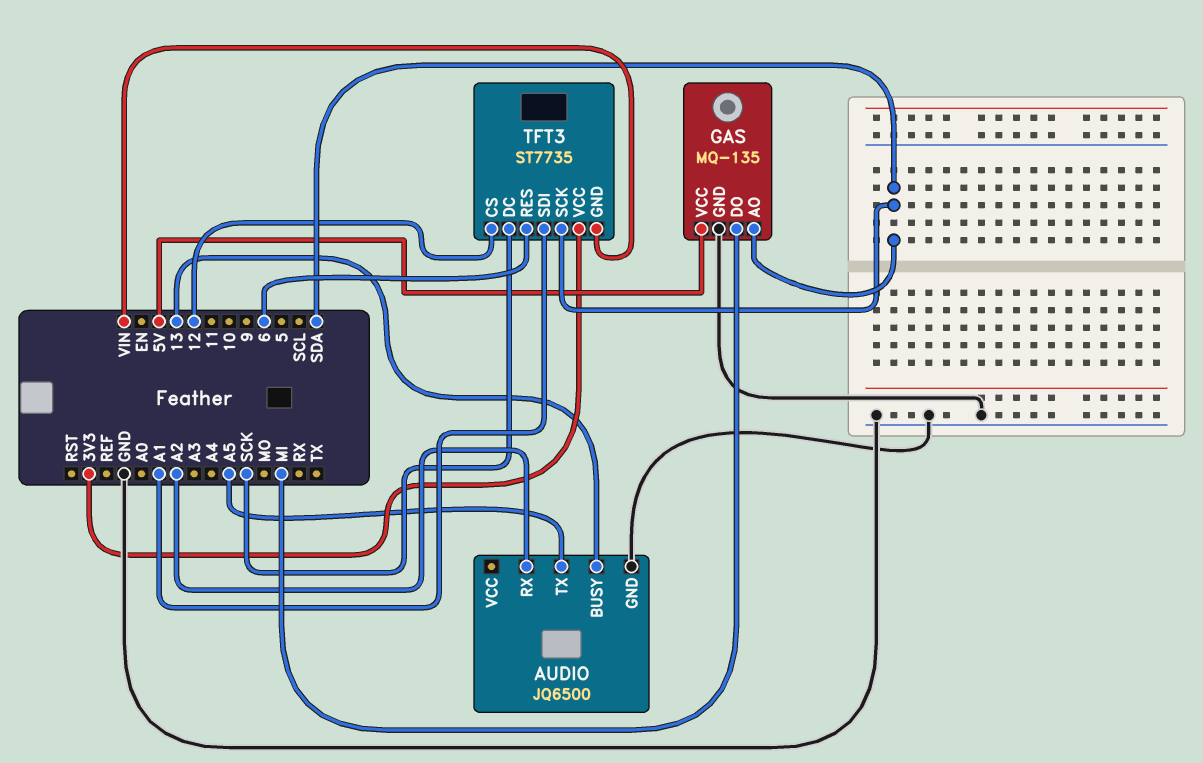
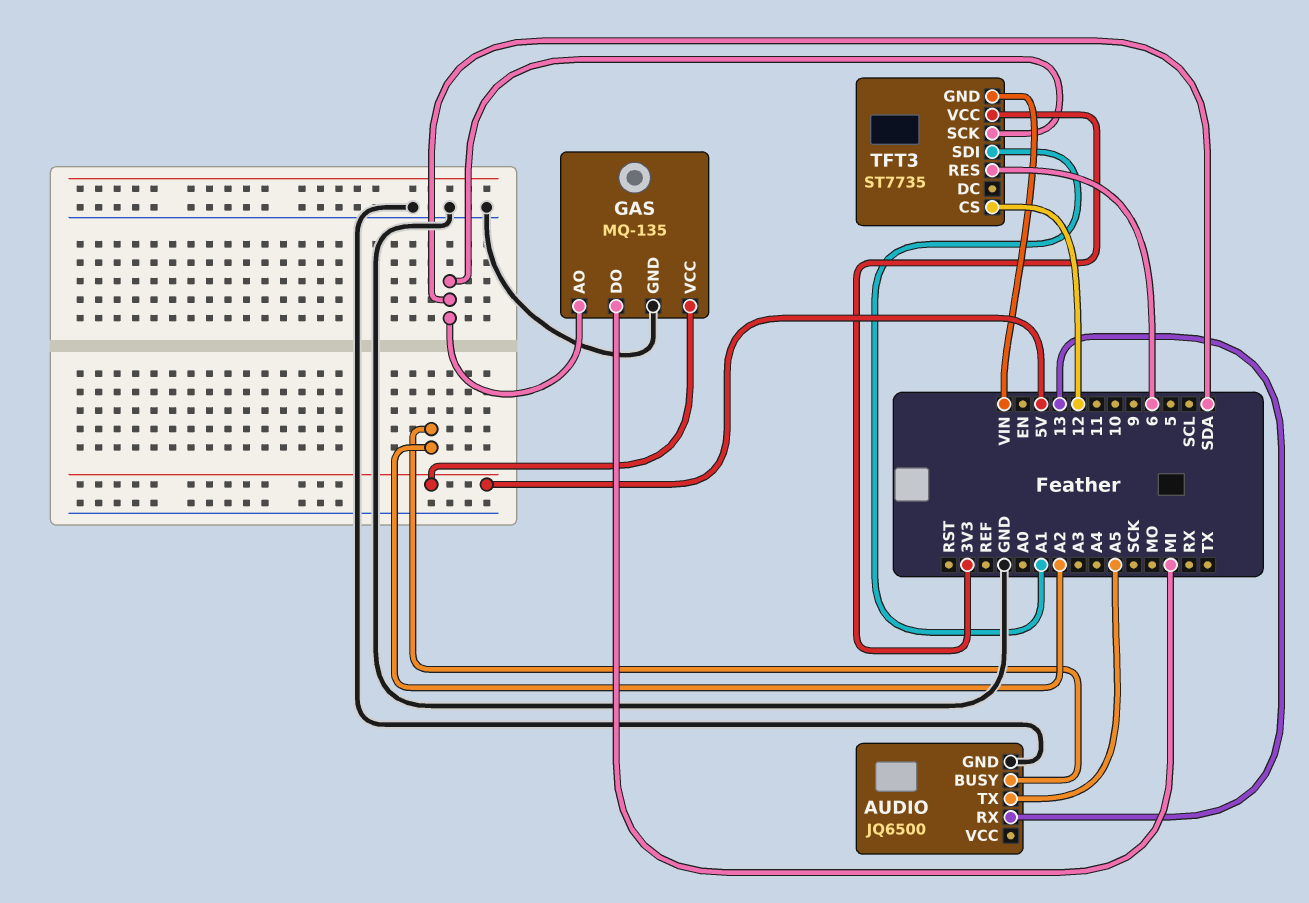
AUDIO pin BUSY: 13 -> A2
AUDIO pin RX: A2 -> 13
TFT3 pin DC: SCK -> none

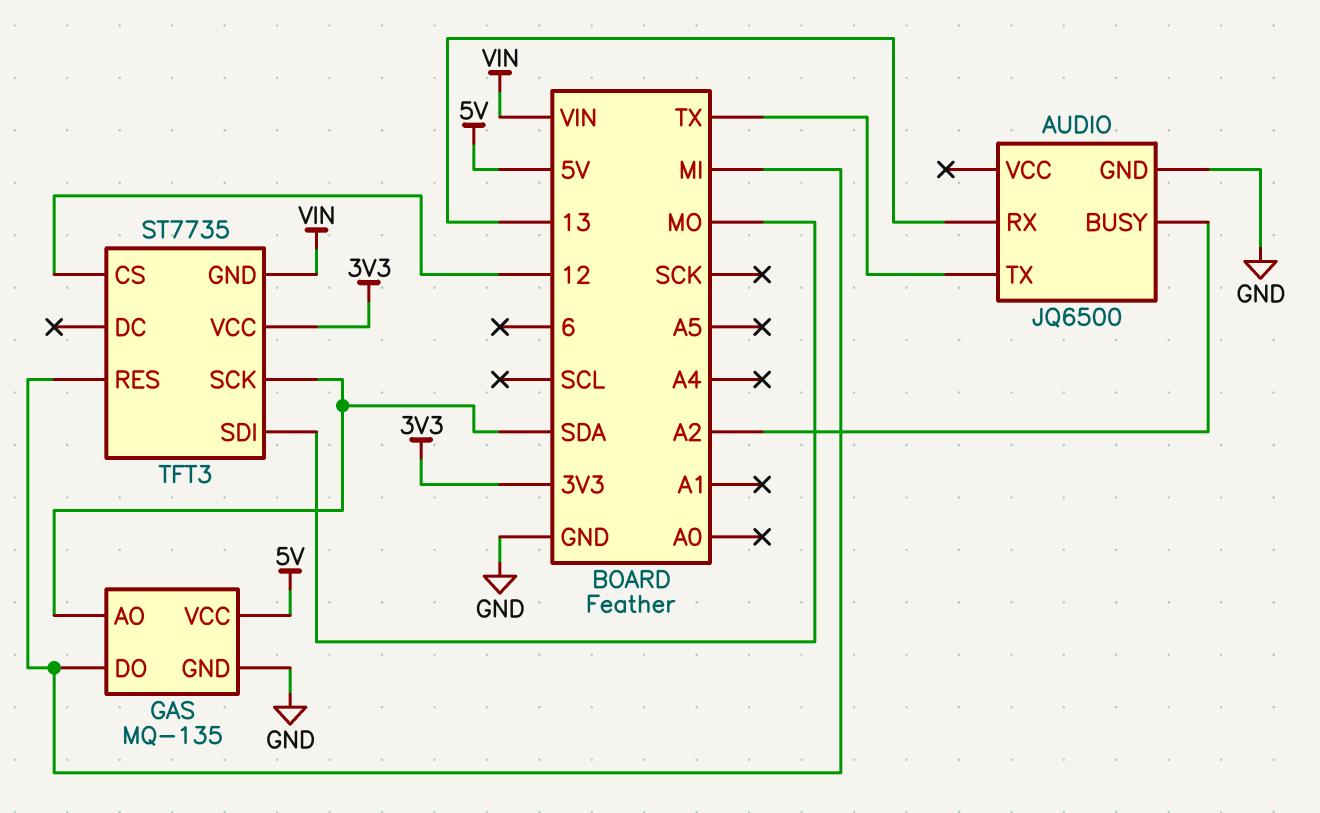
AUDIO pin TX: A5 -> TX
TFT3 pin RES: 6 -> MI
TFT3 pin SDI: A1 -> MO

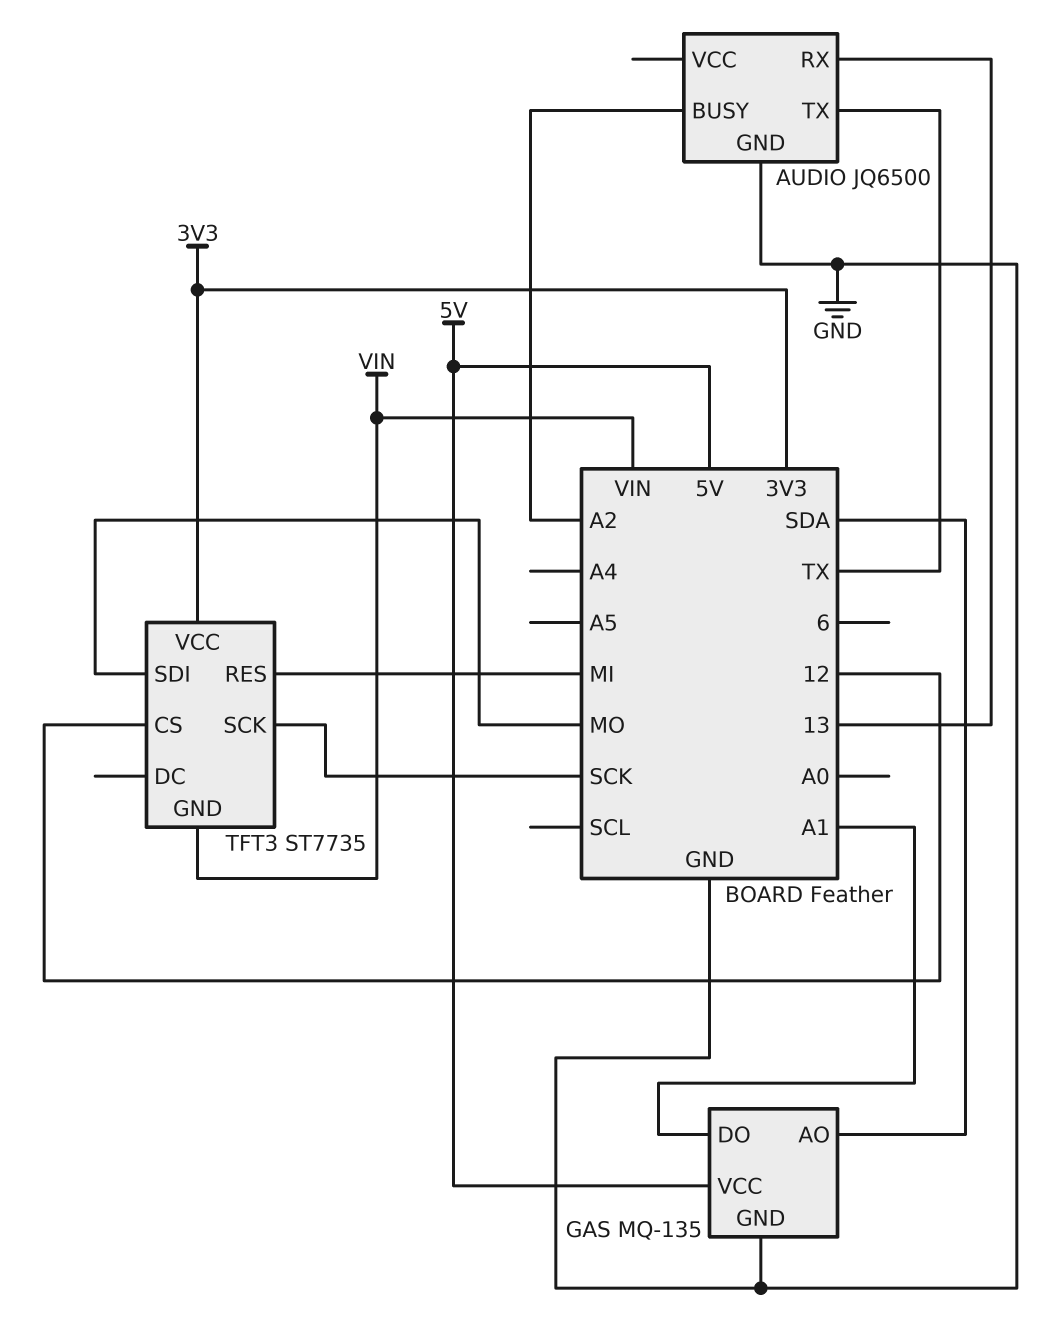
GAS pin DO: MI -> A1
TFT3 pin SCK: SDA -> SCK

